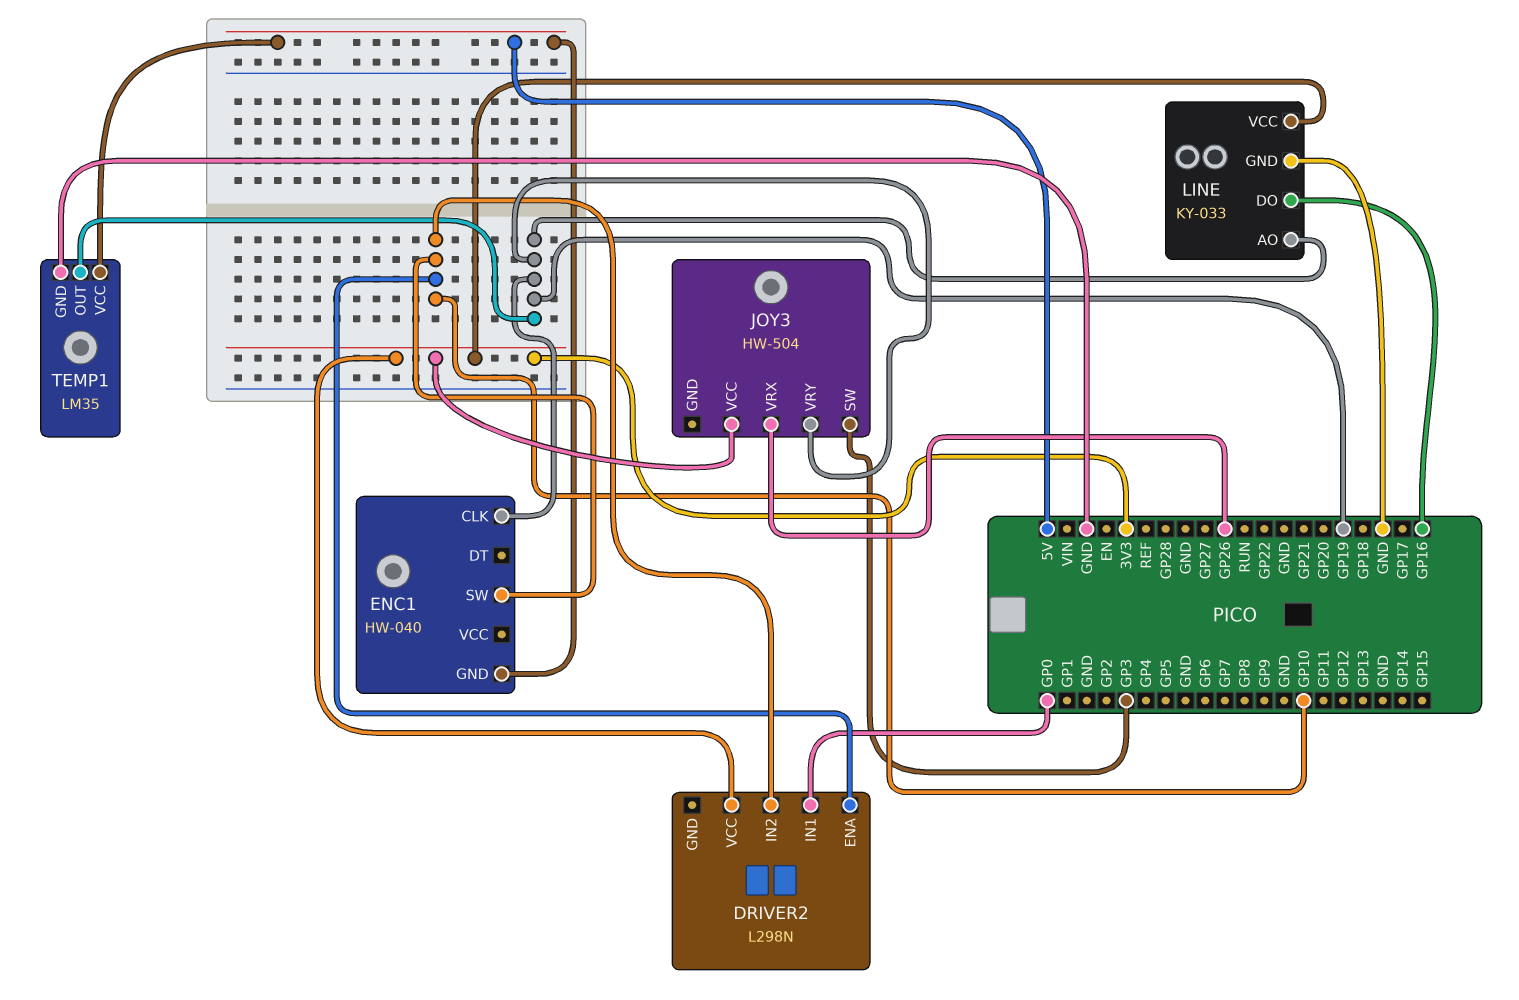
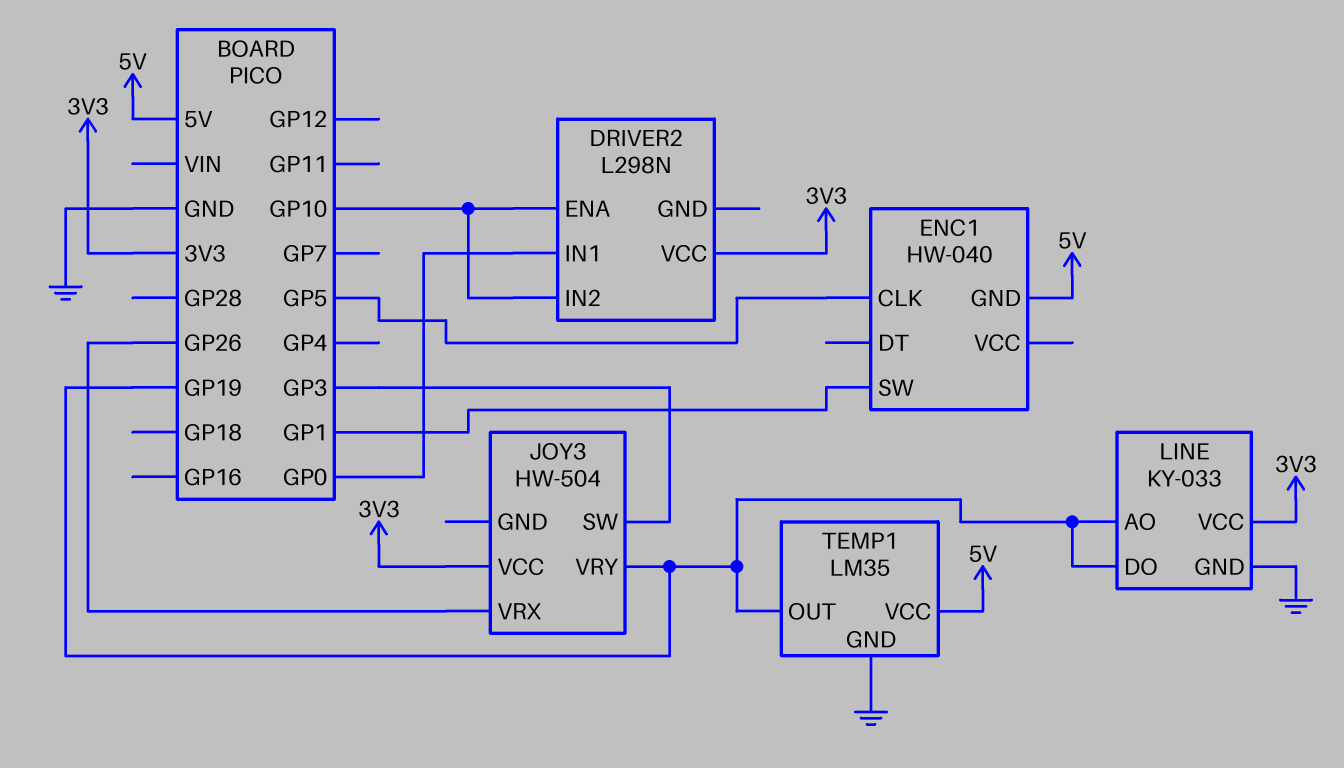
ENC1 pin CLK: GP19 -> GP5
ENC1 pin SW: GP10 -> GP1
LINE pin DO: GP16 -> GP19

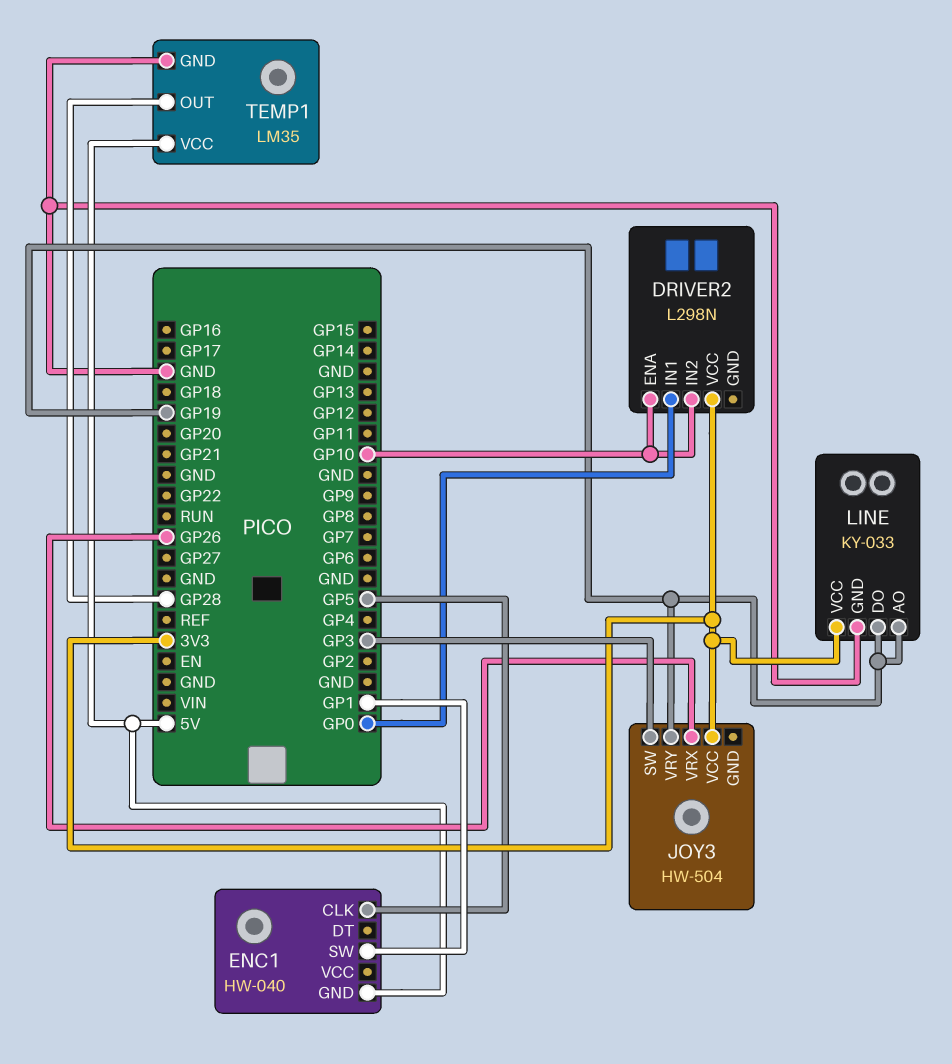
TEMP1 pin OUT: GP19 -> GP28

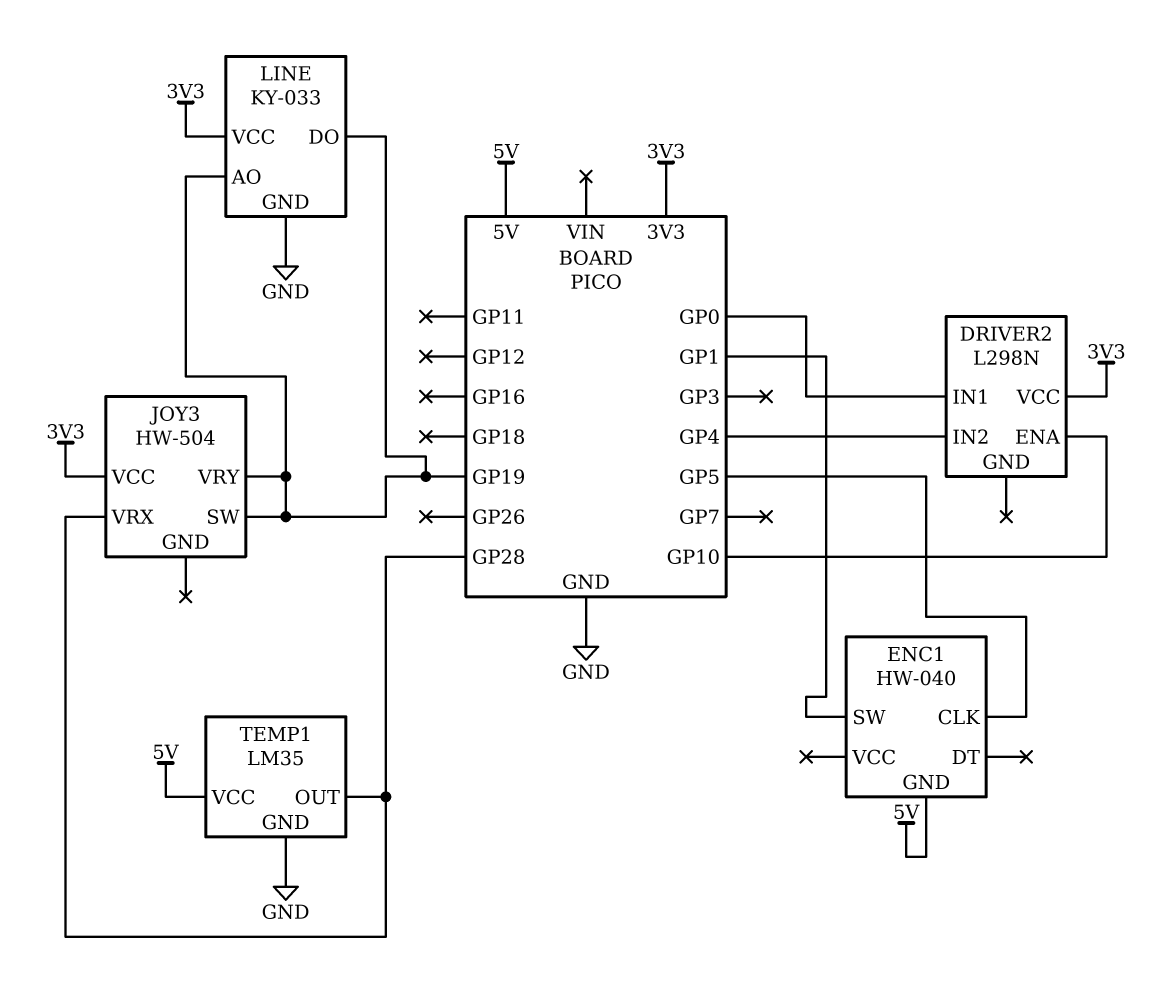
DRIVER2 pin IN2: GP10 -> GP4
JOY3 pin SW: GP3 -> GP19
JOY3 pin VRX: GP26 -> GP28

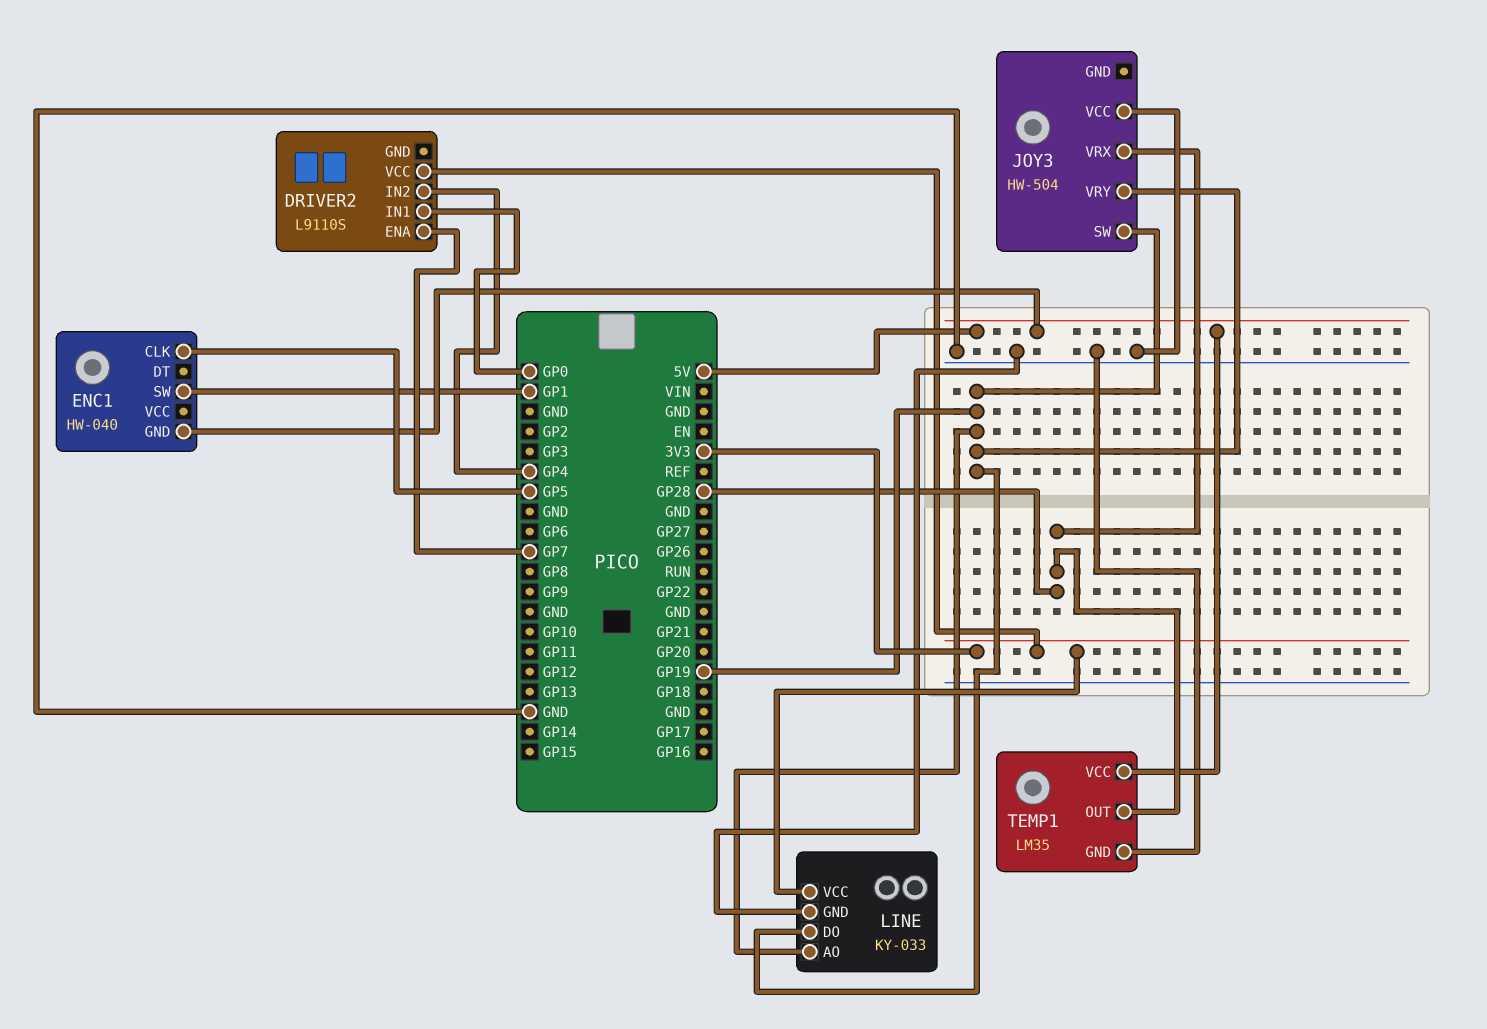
DRIVER2: L298N -> L9110S
DRIVER2 pin ENA: GP10 -> GP7
JOY3 pin VCC: 3V3 -> GND

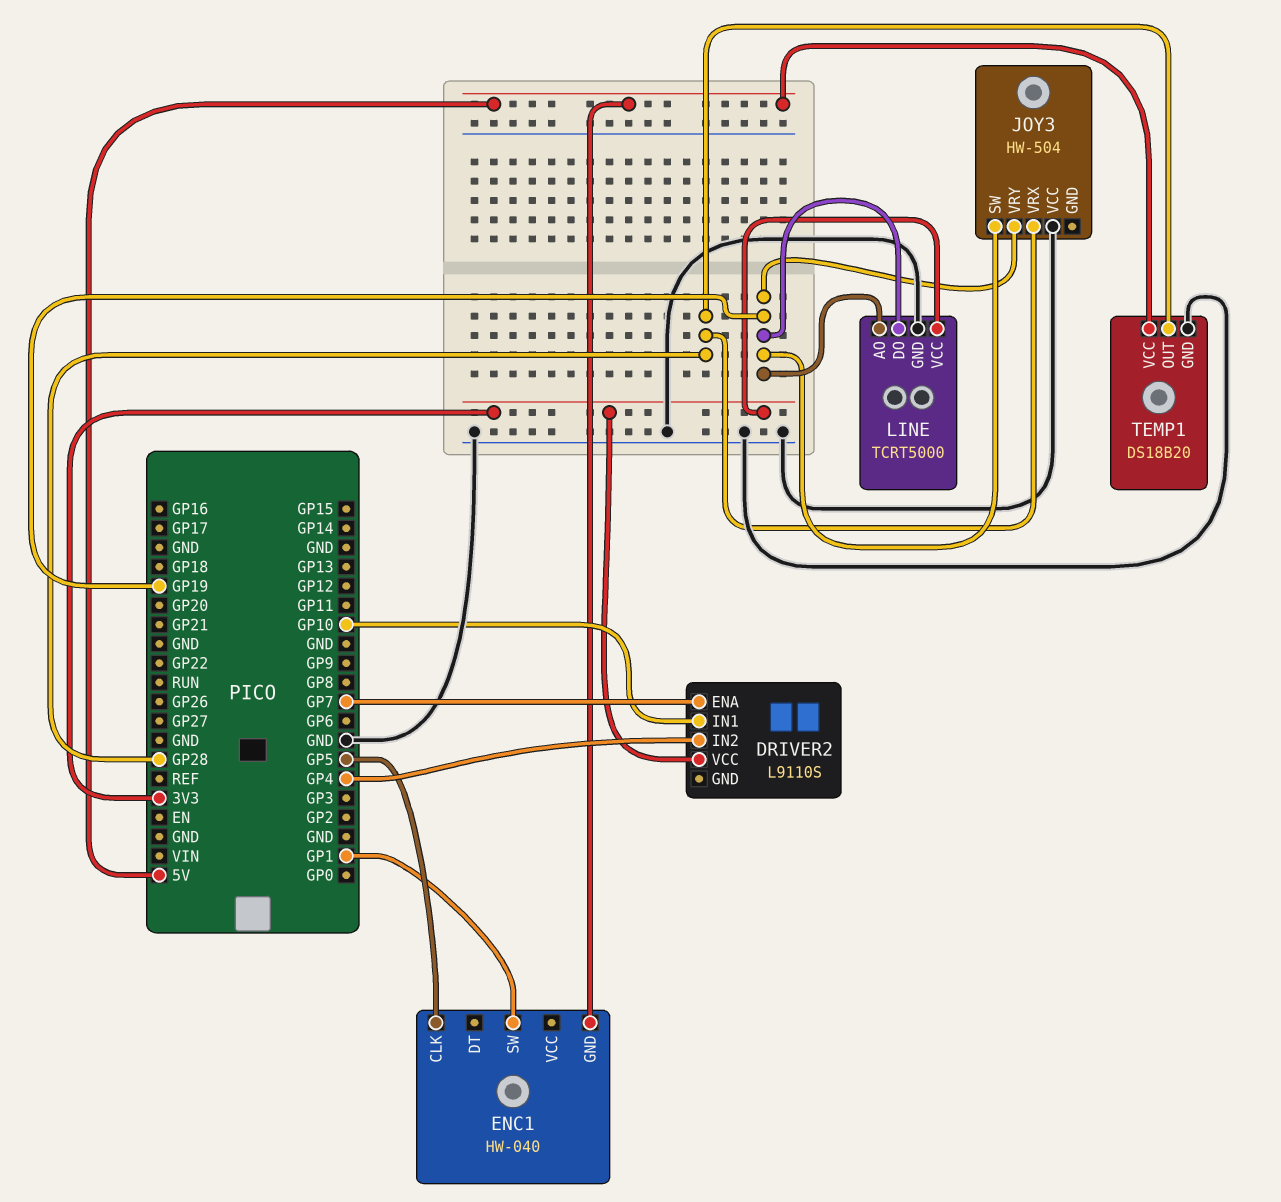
DRIVER2 pin IN1: GP0 -> GP10
LINE: KY-033 -> TCRT5000
TEMP1: LM35 -> DS18B20

